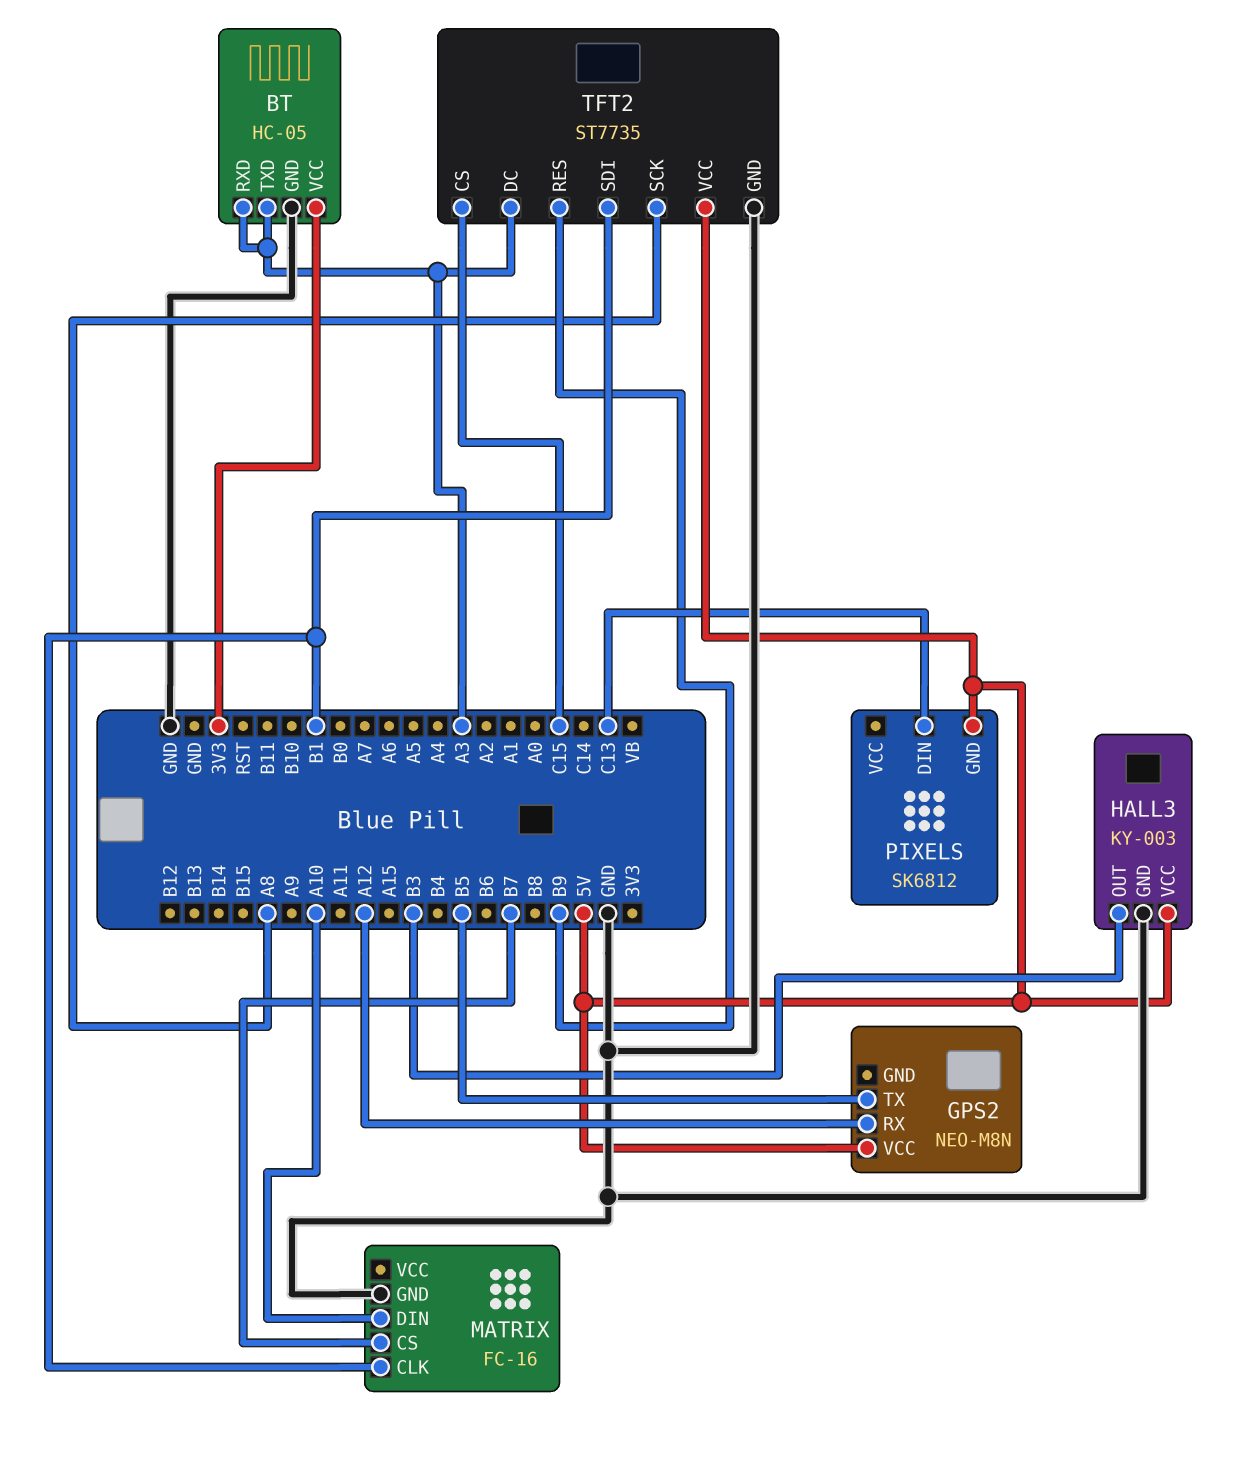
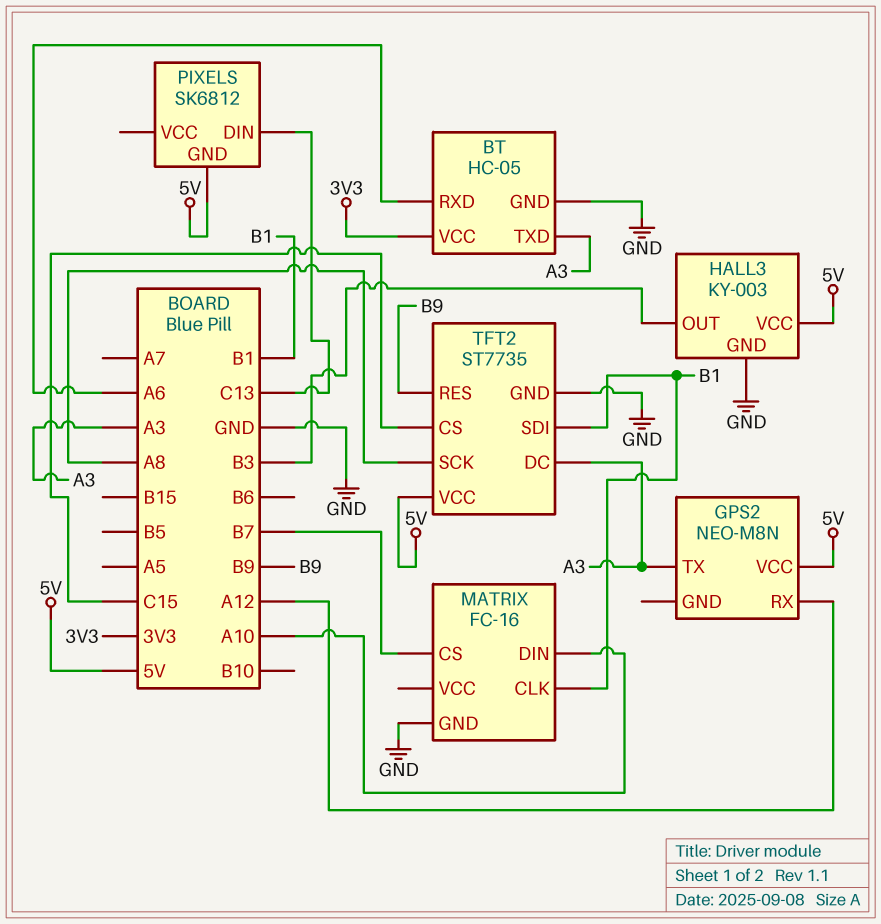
BT pin RXD: A3 -> A6
GPS2 pin TX: B5 -> A3

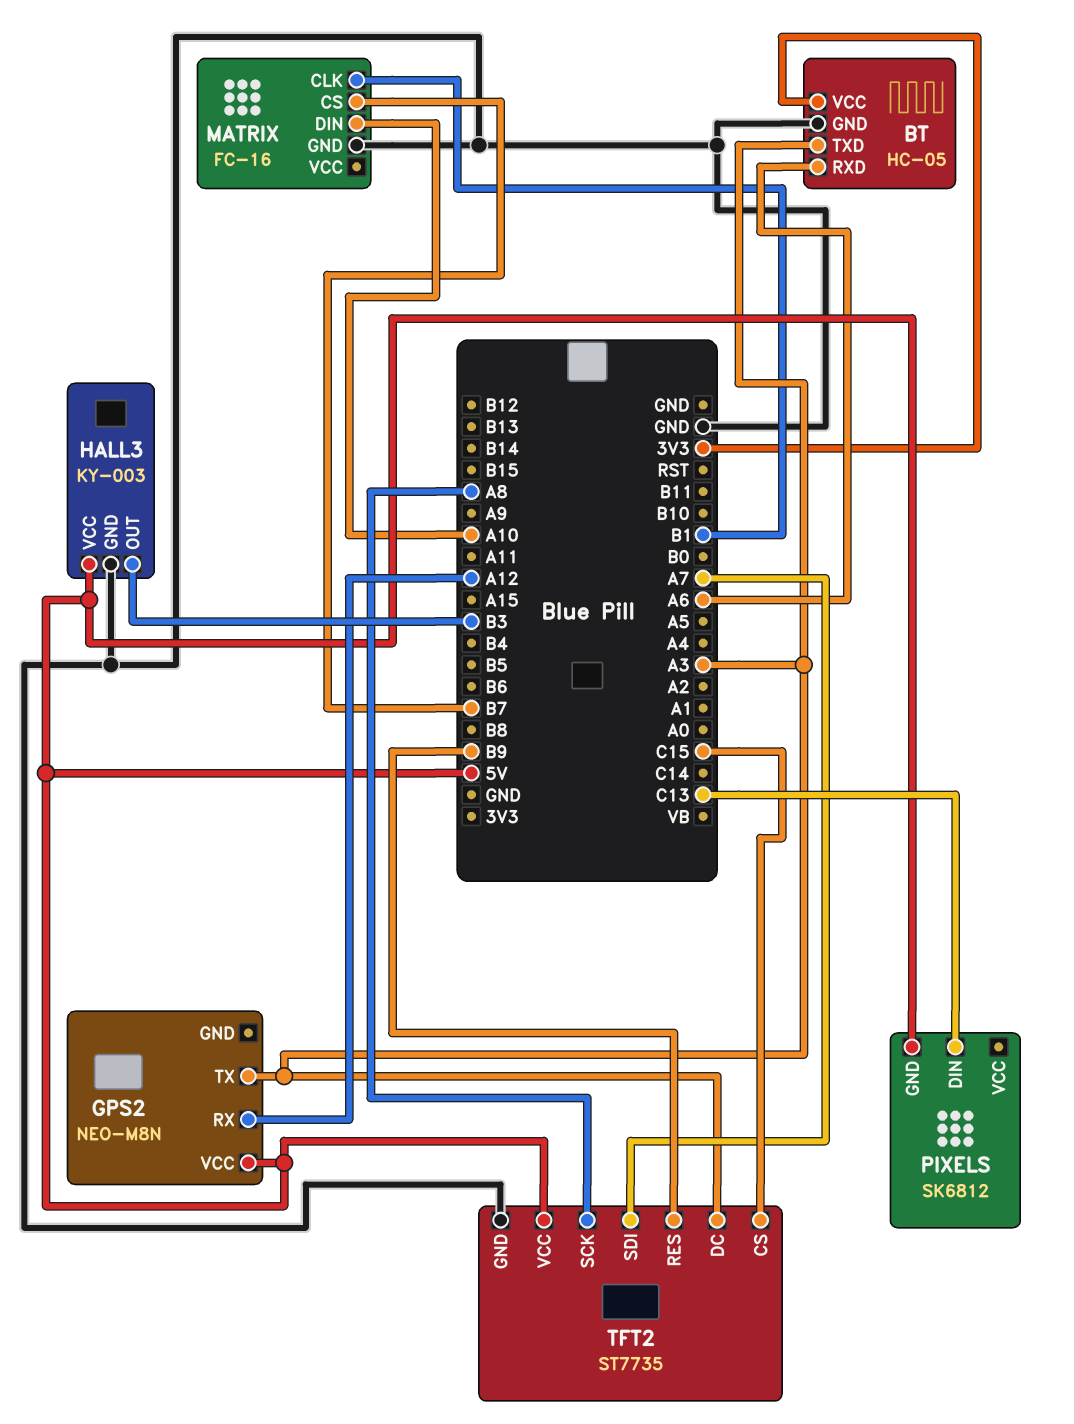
TFT2 pin SDI: B1 -> A7

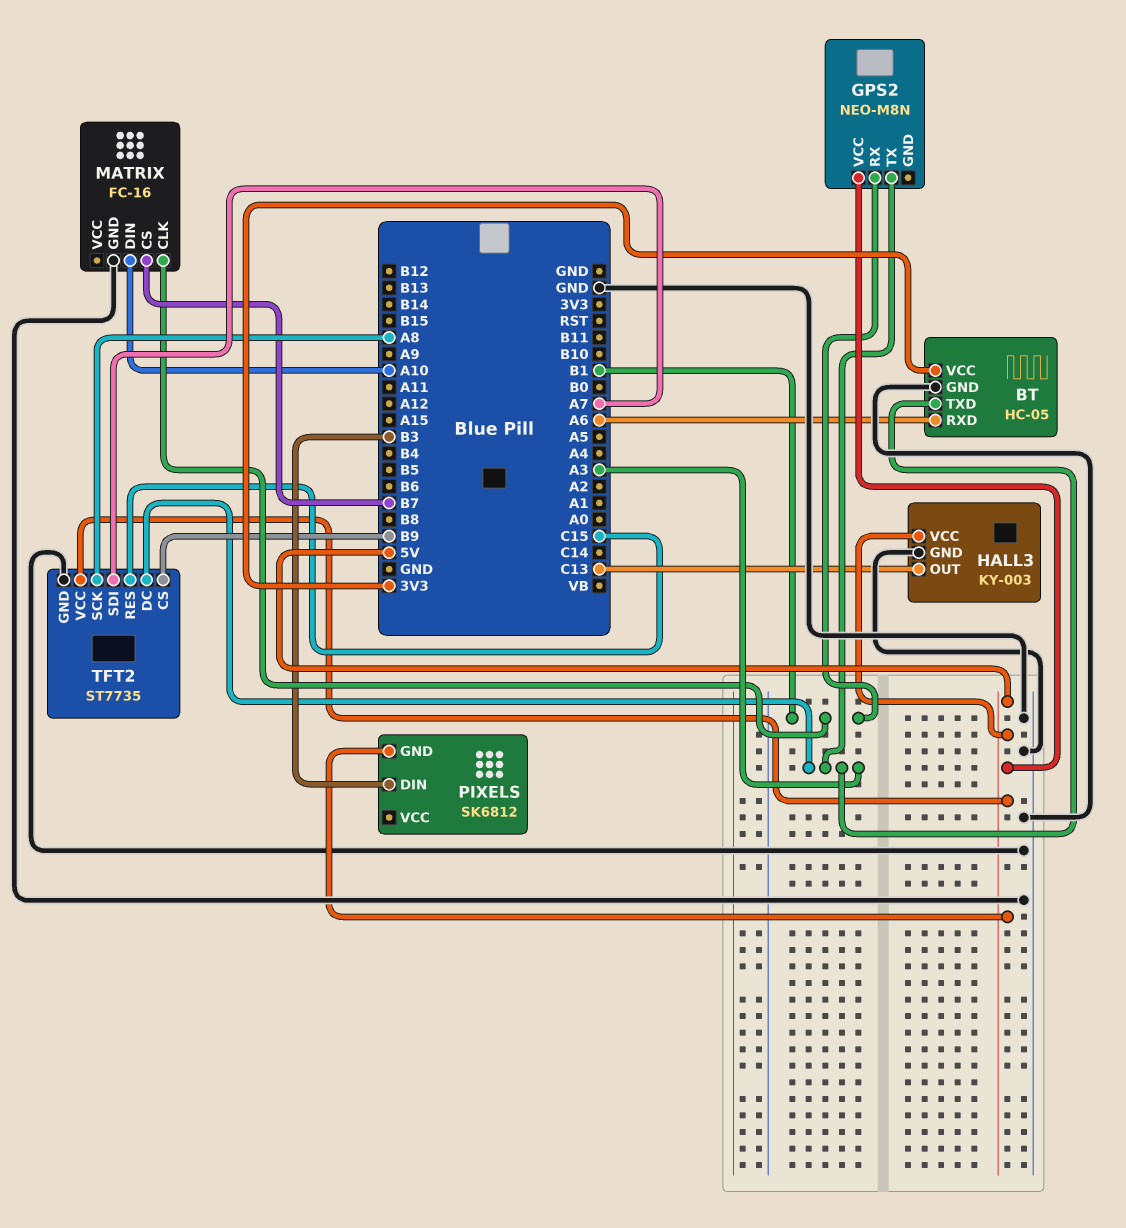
GPS2 pin RX: A12 -> B1
HALL3 pin OUT: B3 -> C13
PIXELS pin DIN: C13 -> B3
TFT2 pin CS: C15 -> B9
TFT2 pin RES: B9 -> C15

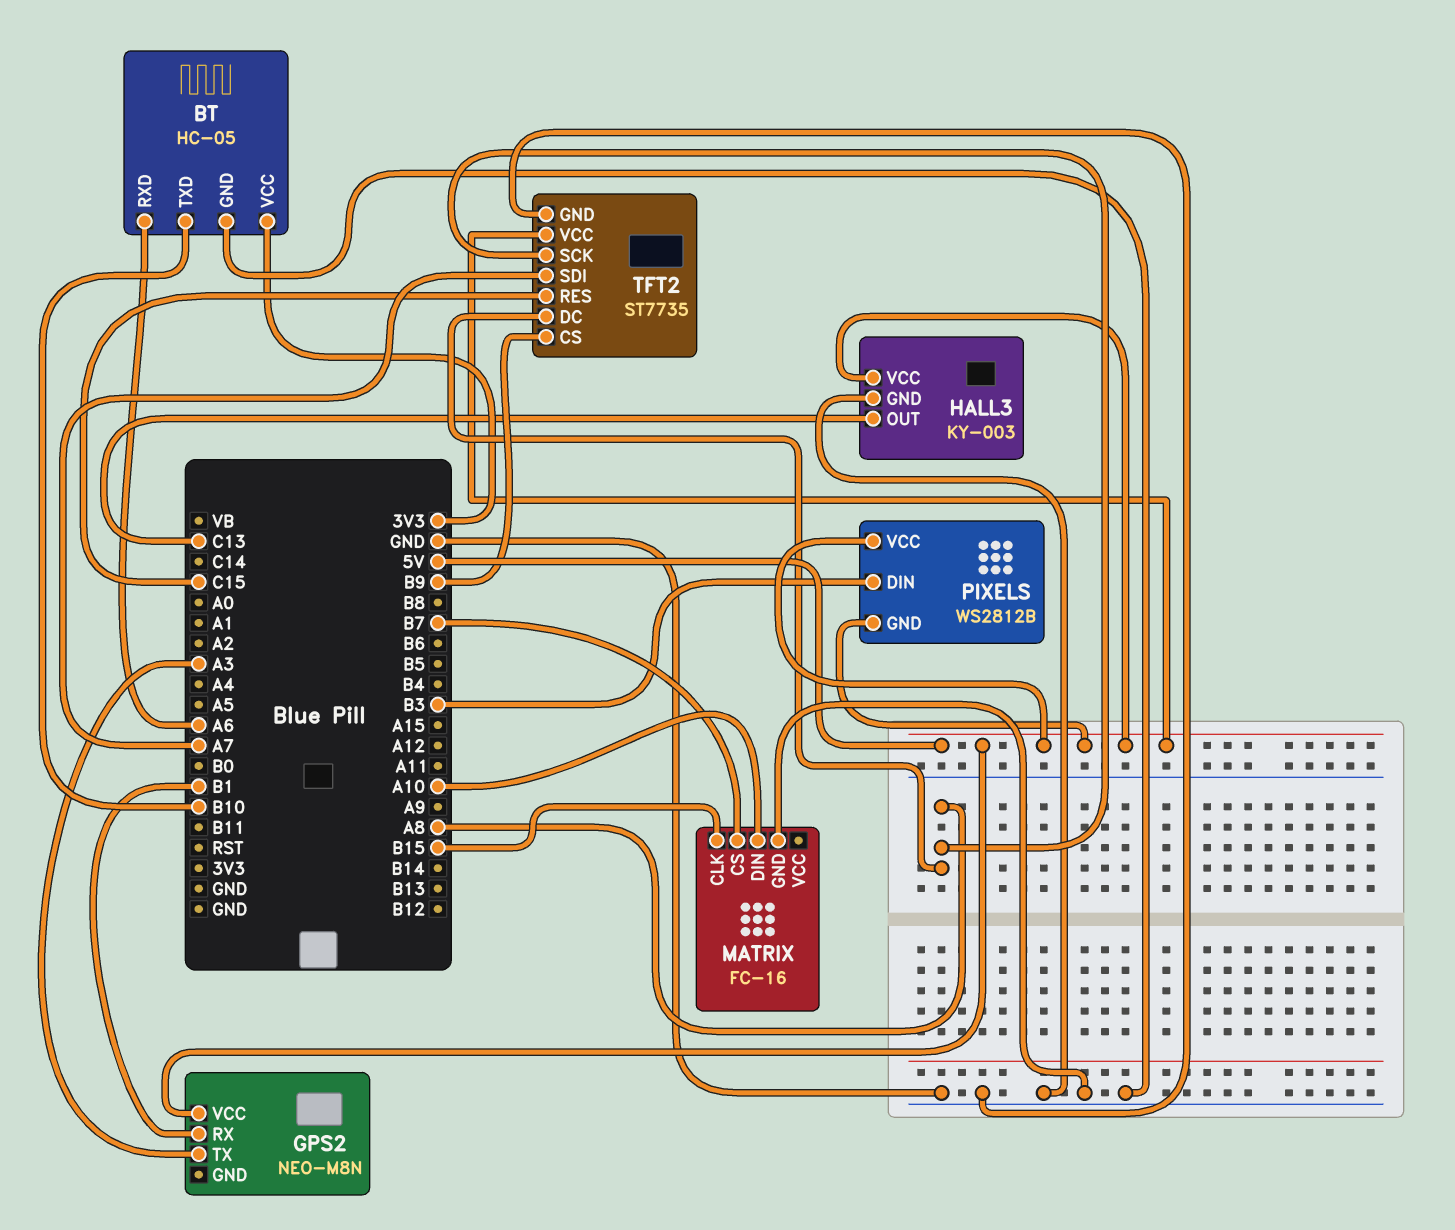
BT pin TXD: A3 -> B10
MATRIX pin CLK: B1 -> B15
PIXELS: SK6812 -> WS2812B
PIXELS pin VCC: none -> 5V
TFT2 pin DC: A3 -> A8

